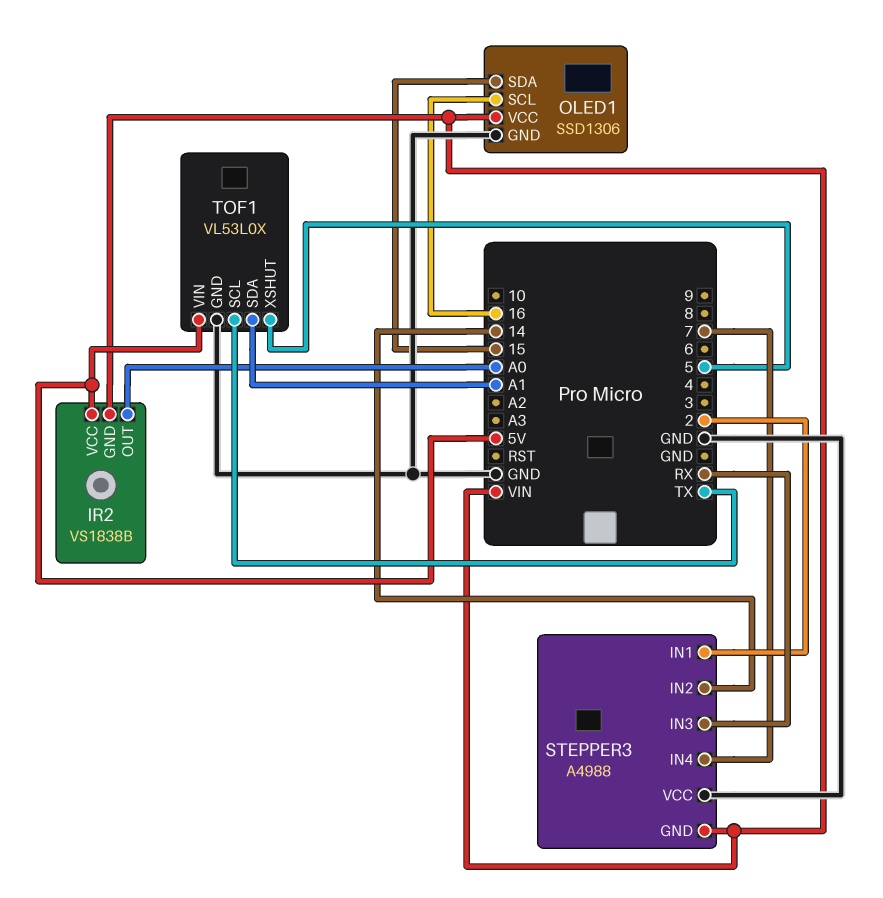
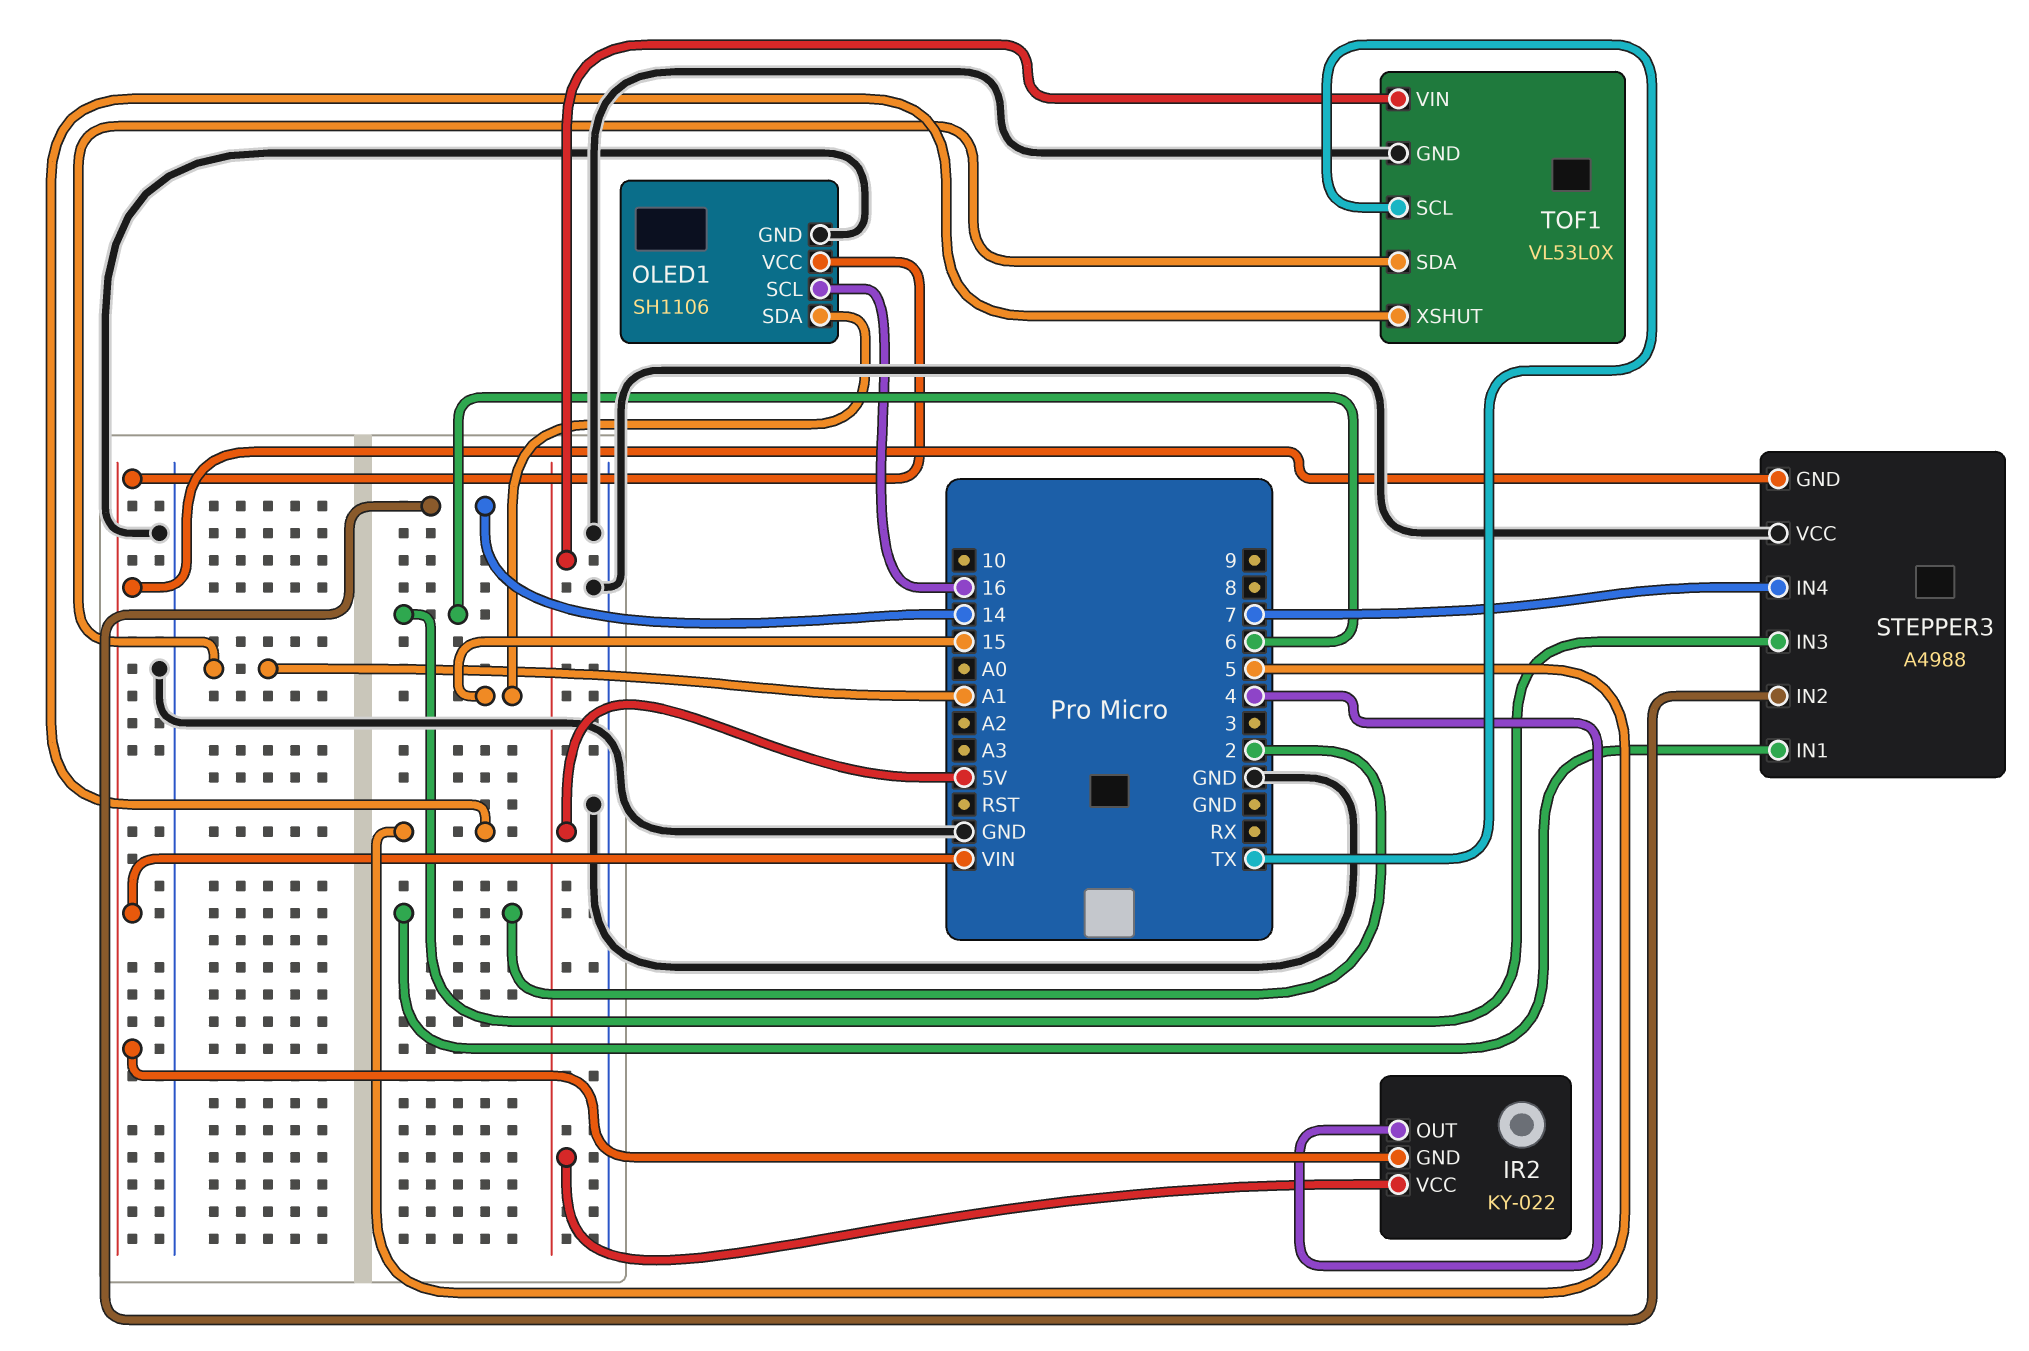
IR2: VS1838B -> KY-022
IR2 pin OUT: A0 -> 4
OLED1: SSD1306 -> SH1106
STEPPER3 pin IN3: RX -> 6

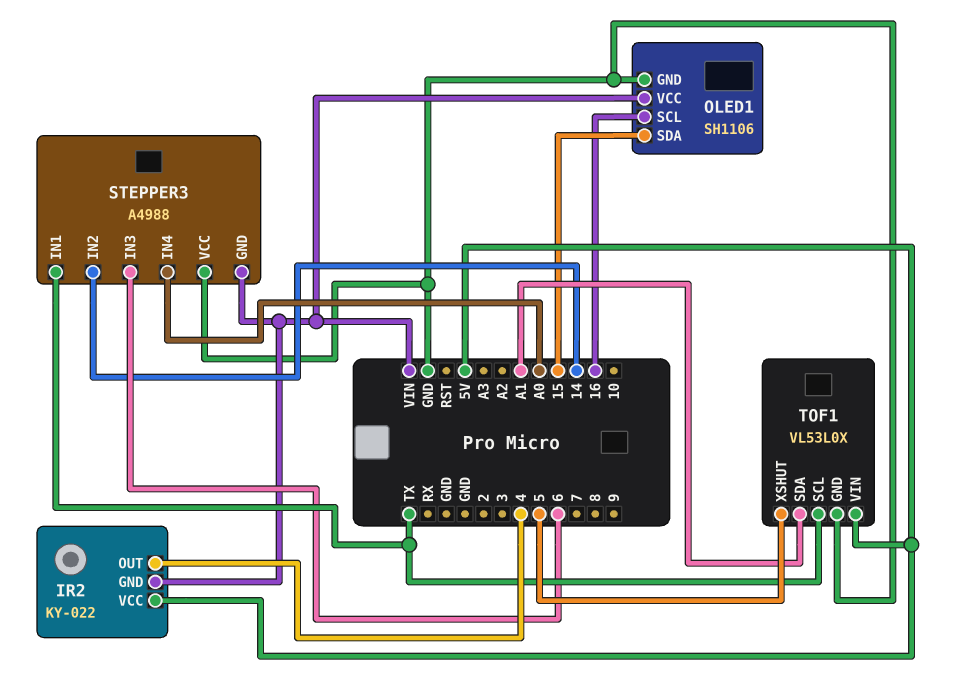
STEPPER3 pin IN1: 2 -> TX
STEPPER3 pin IN4: 7 -> A0

